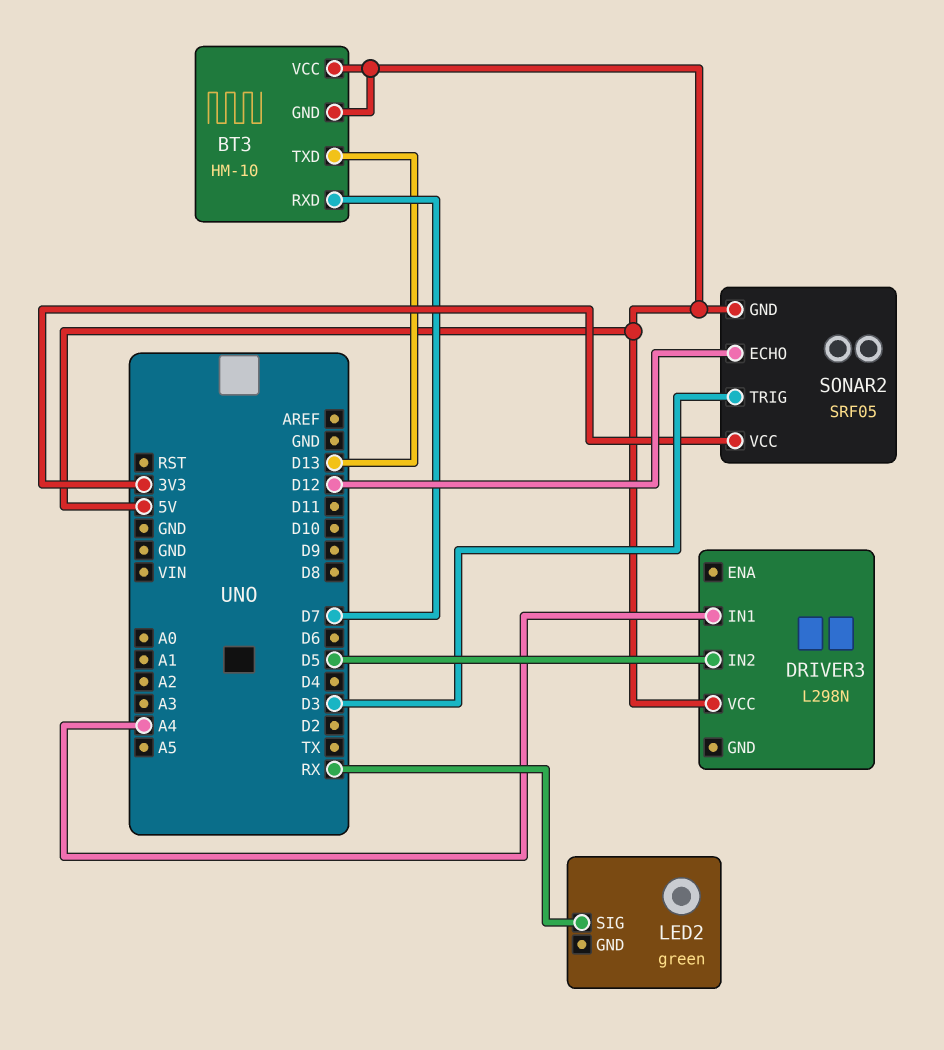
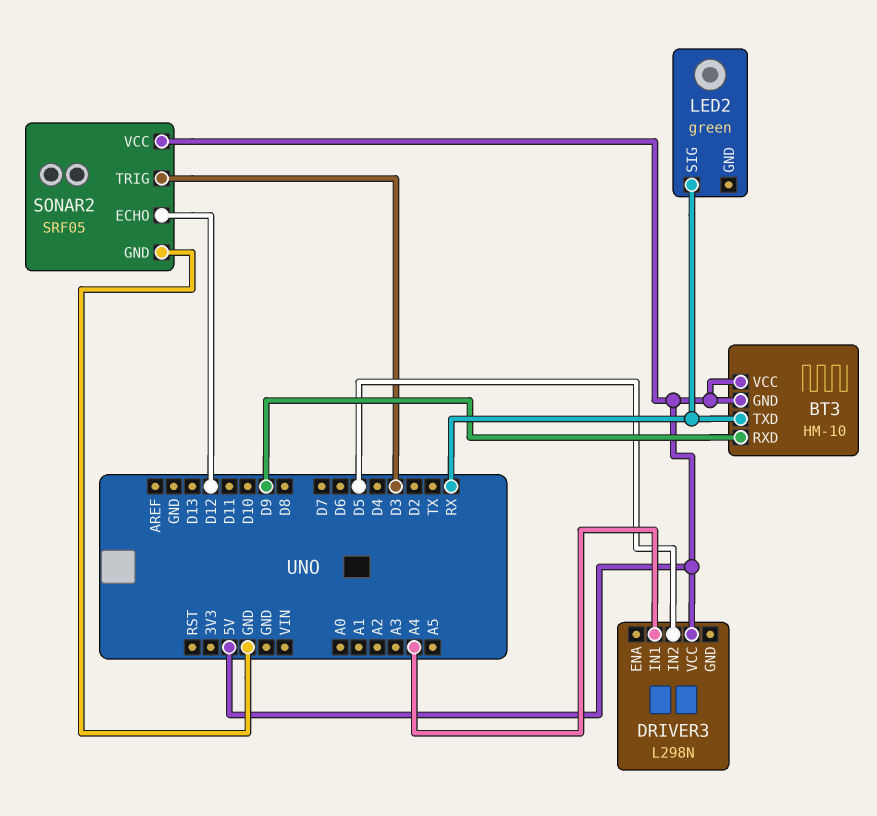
BT3 pin RXD: D7 -> D9
BT3 pin TXD: D13 -> RX
SONAR2 pin GND: 5V -> GND
SONAR2 pin VCC: 3V3 -> 5V

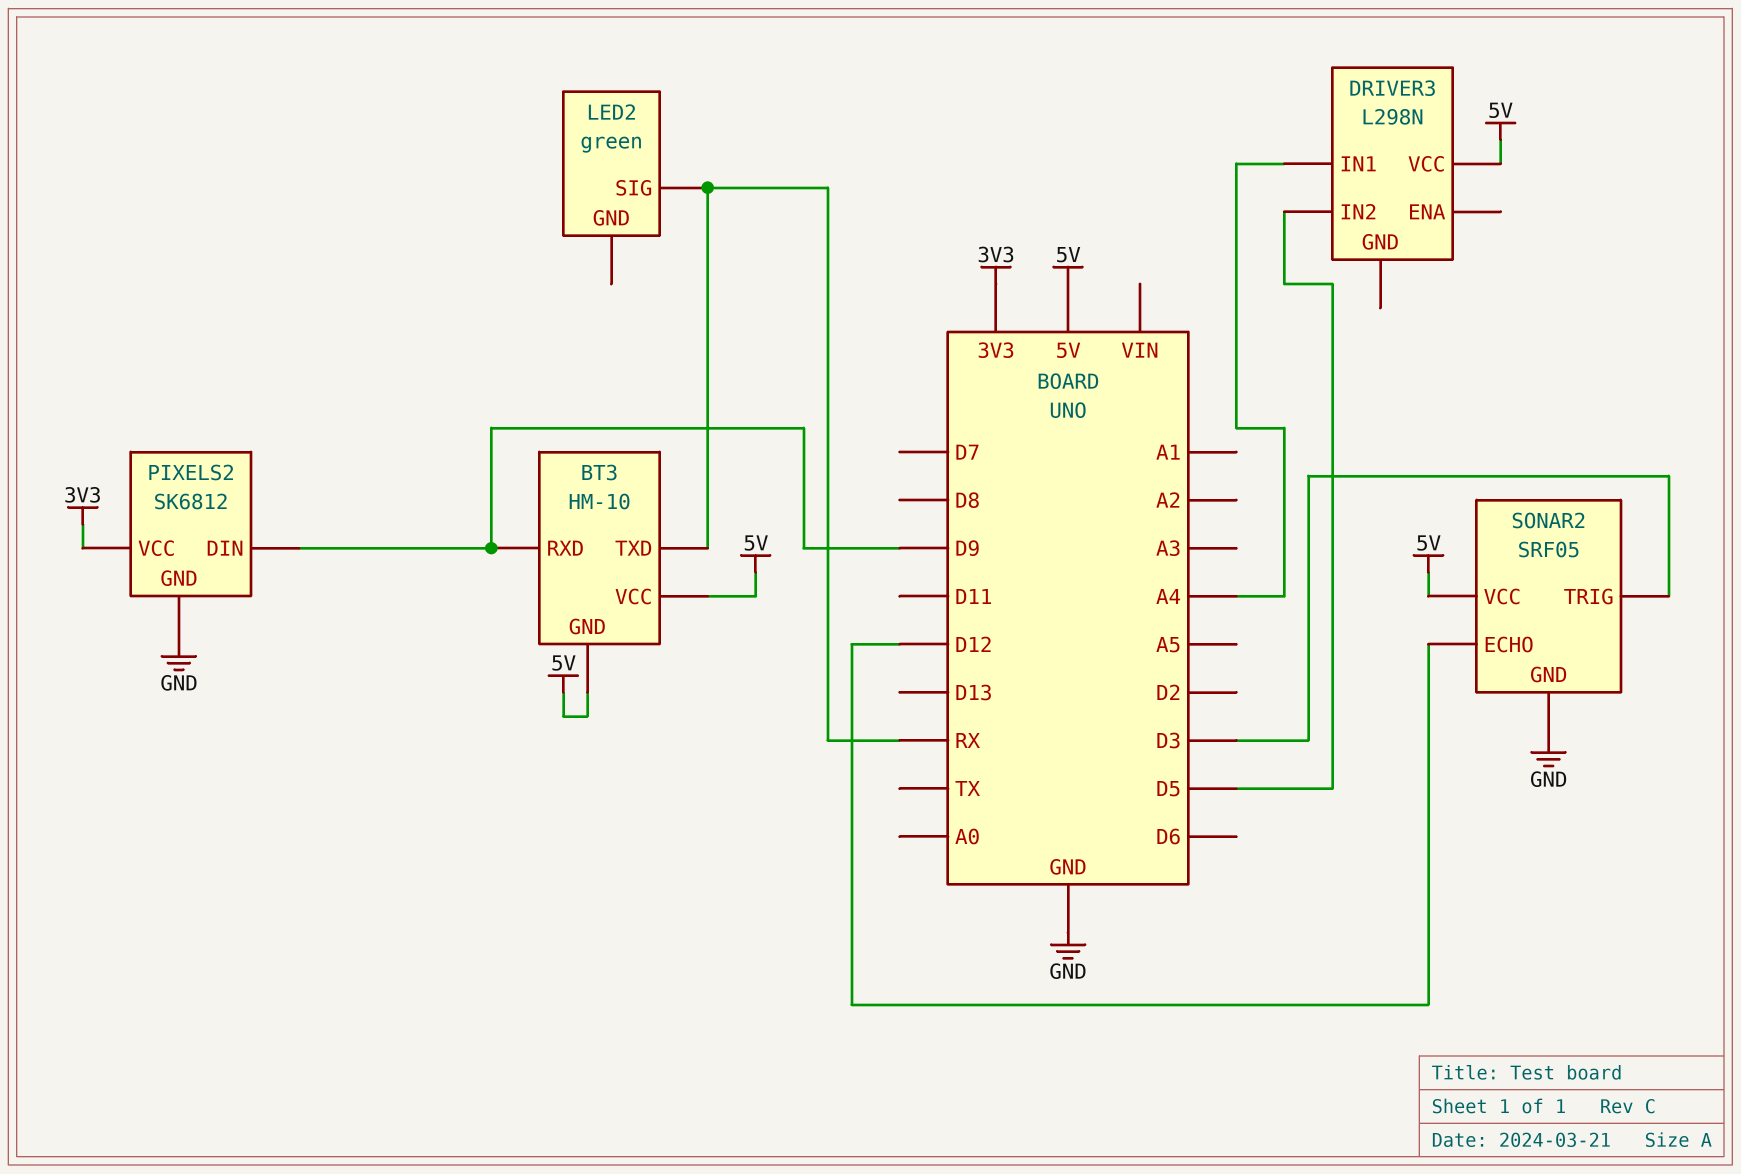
PIXELS2: none -> SK6812
PIXELS2 pin DIN: none -> D9
PIXELS2 pin GND: none -> GND
PIXELS2 pin VCC: none -> 3V3

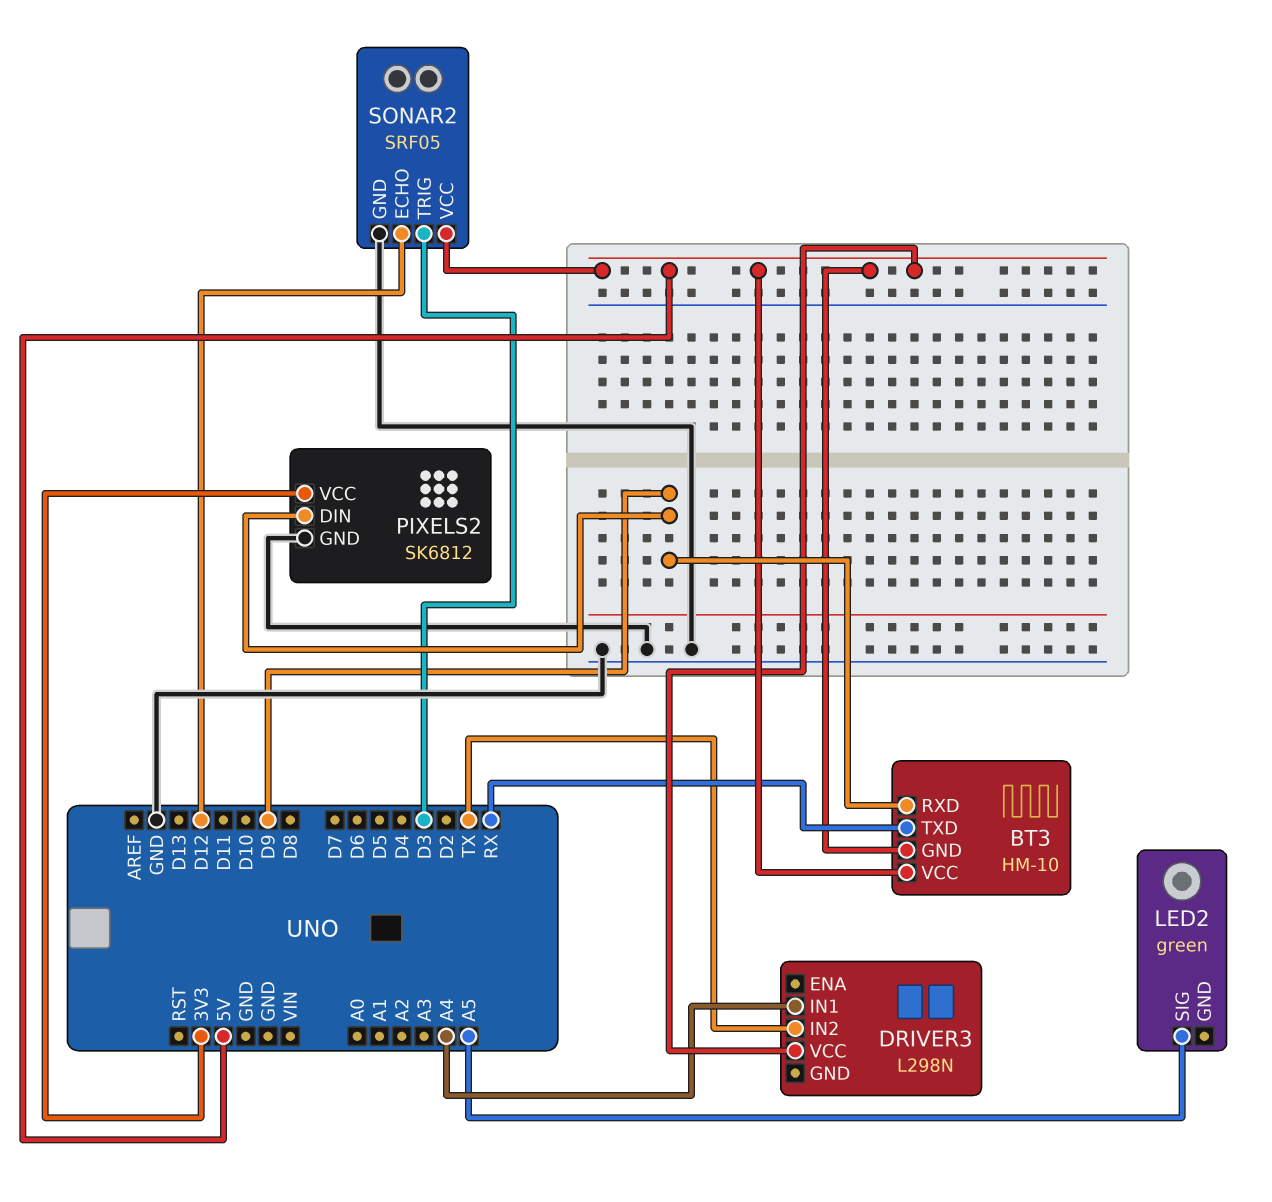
DRIVER3 pin IN2: D5 -> TX
LED2 pin SIG: RX -> A5

